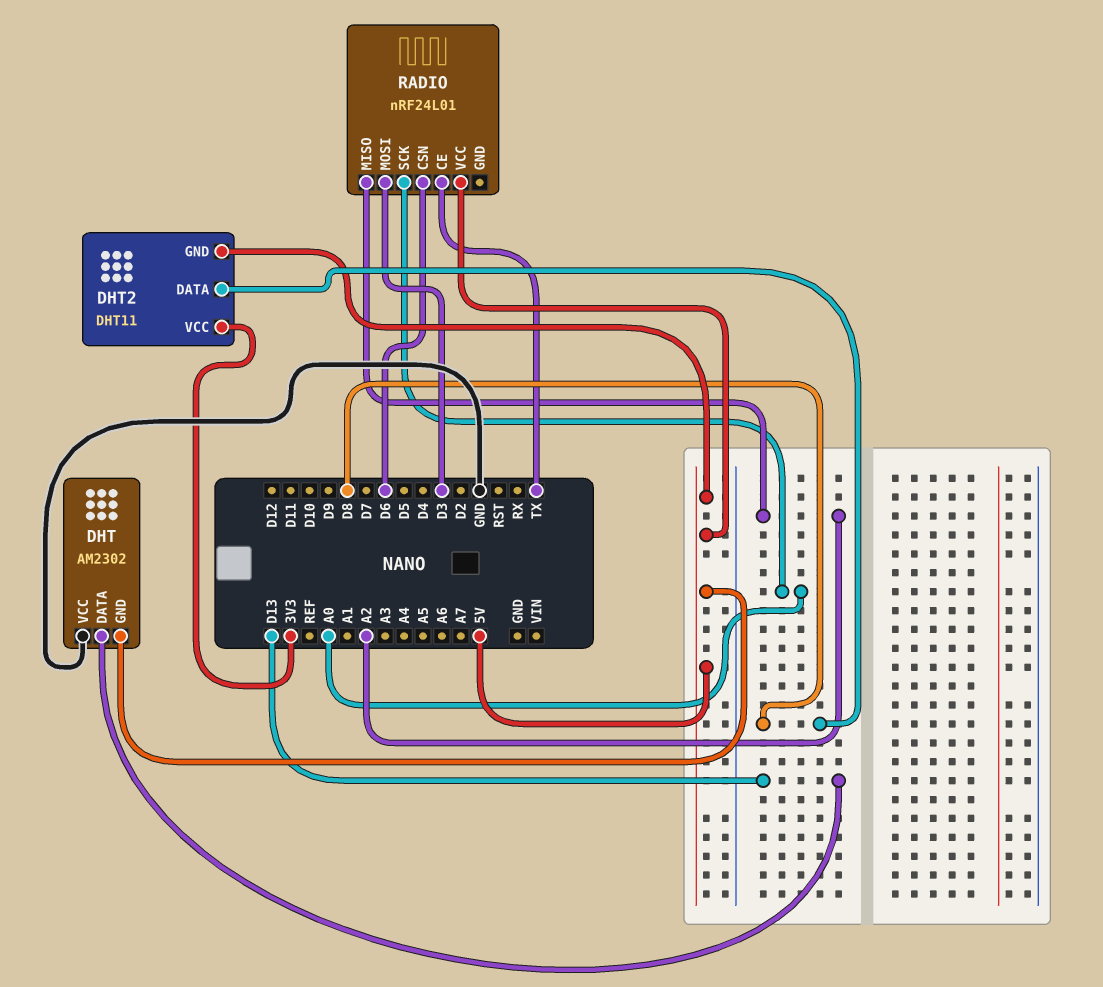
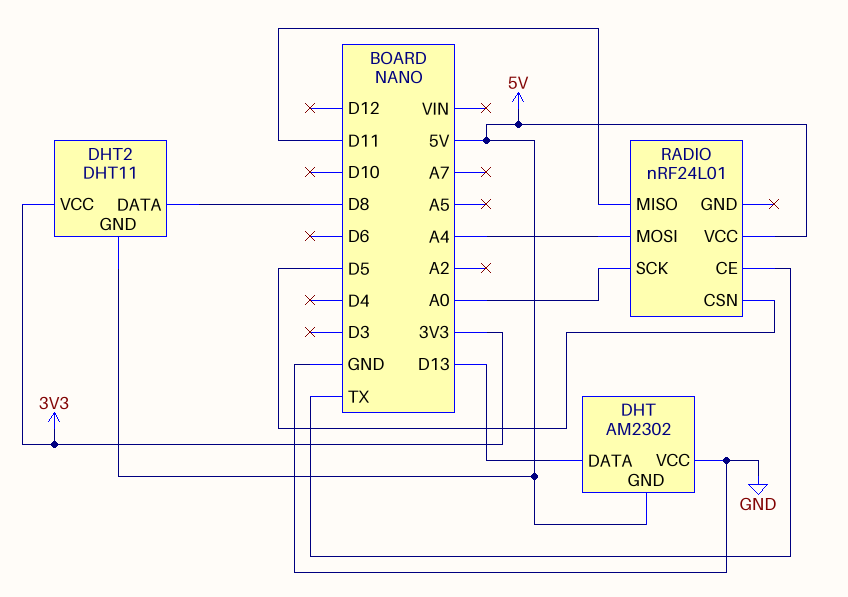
RADIO pin CSN: D6 -> D5
RADIO pin MISO: A2 -> D11
RADIO pin MOSI: D3 -> A4

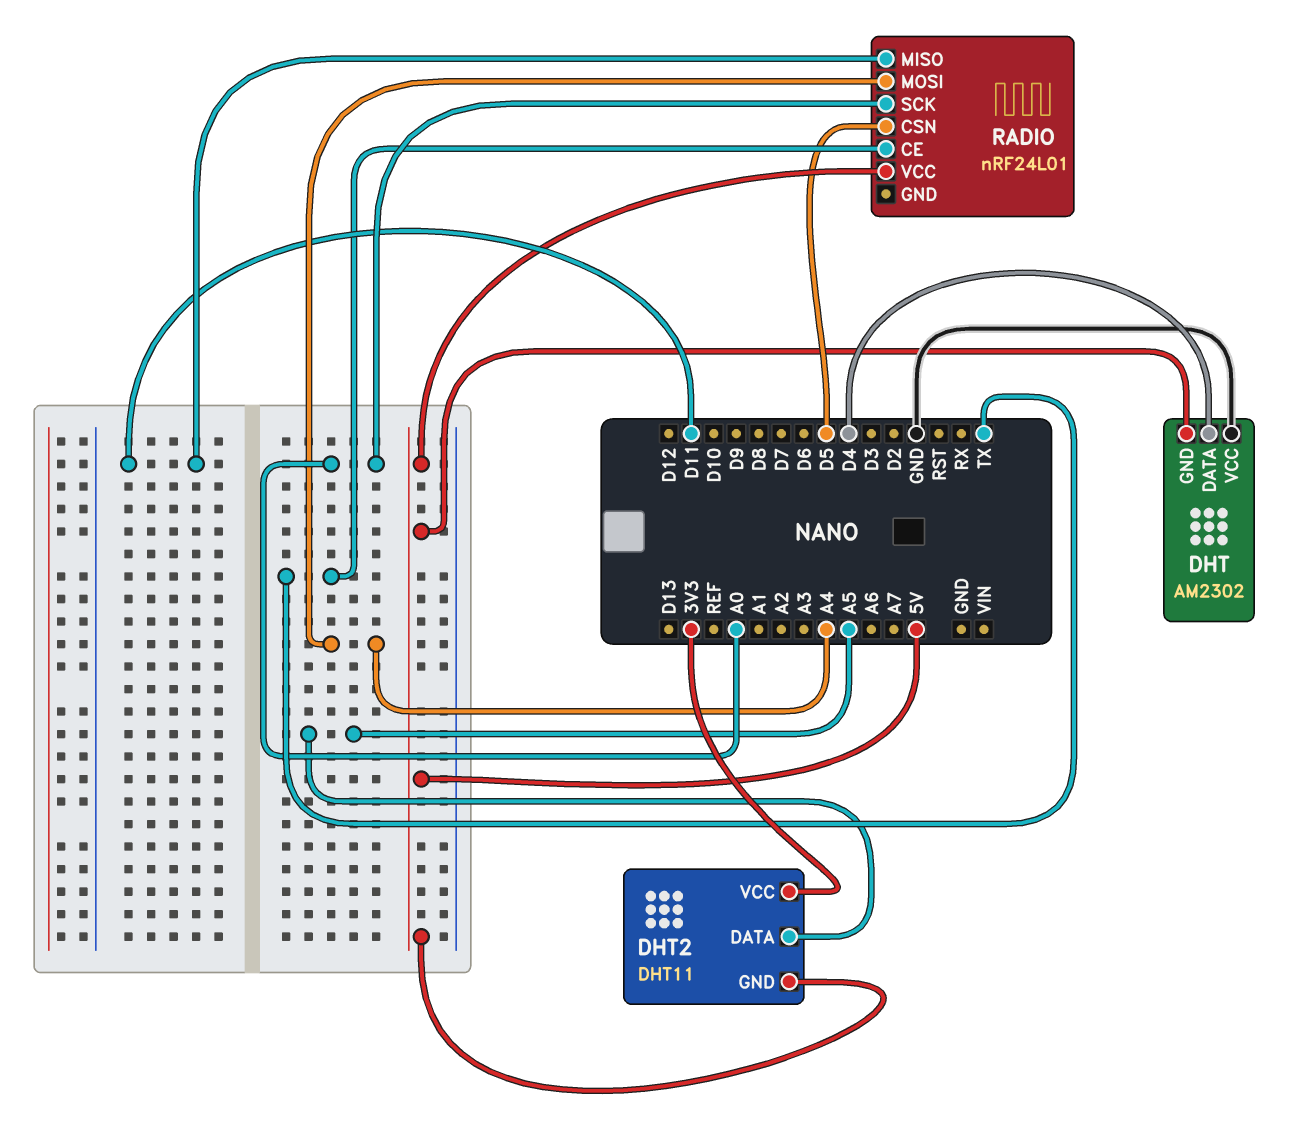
DHT pin DATA: D13 -> D4
DHT2 pin DATA: D8 -> A5

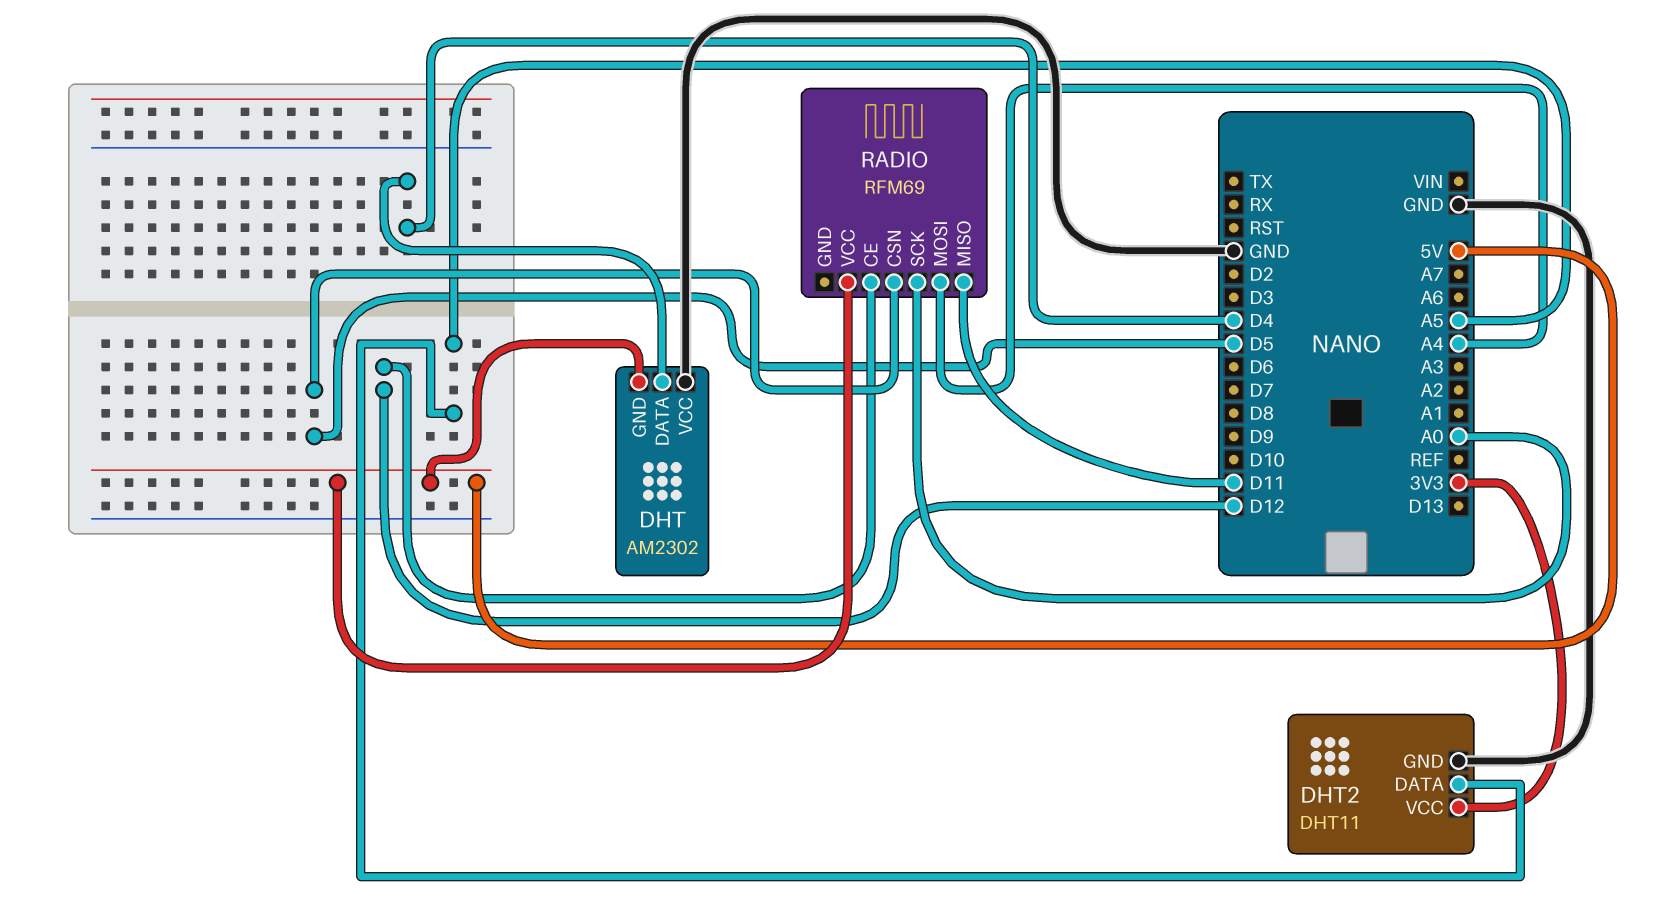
DHT2 pin GND: 5V -> GND
RADIO: nRF24L01 -> RFM69
RADIO pin CE: TX -> D12

